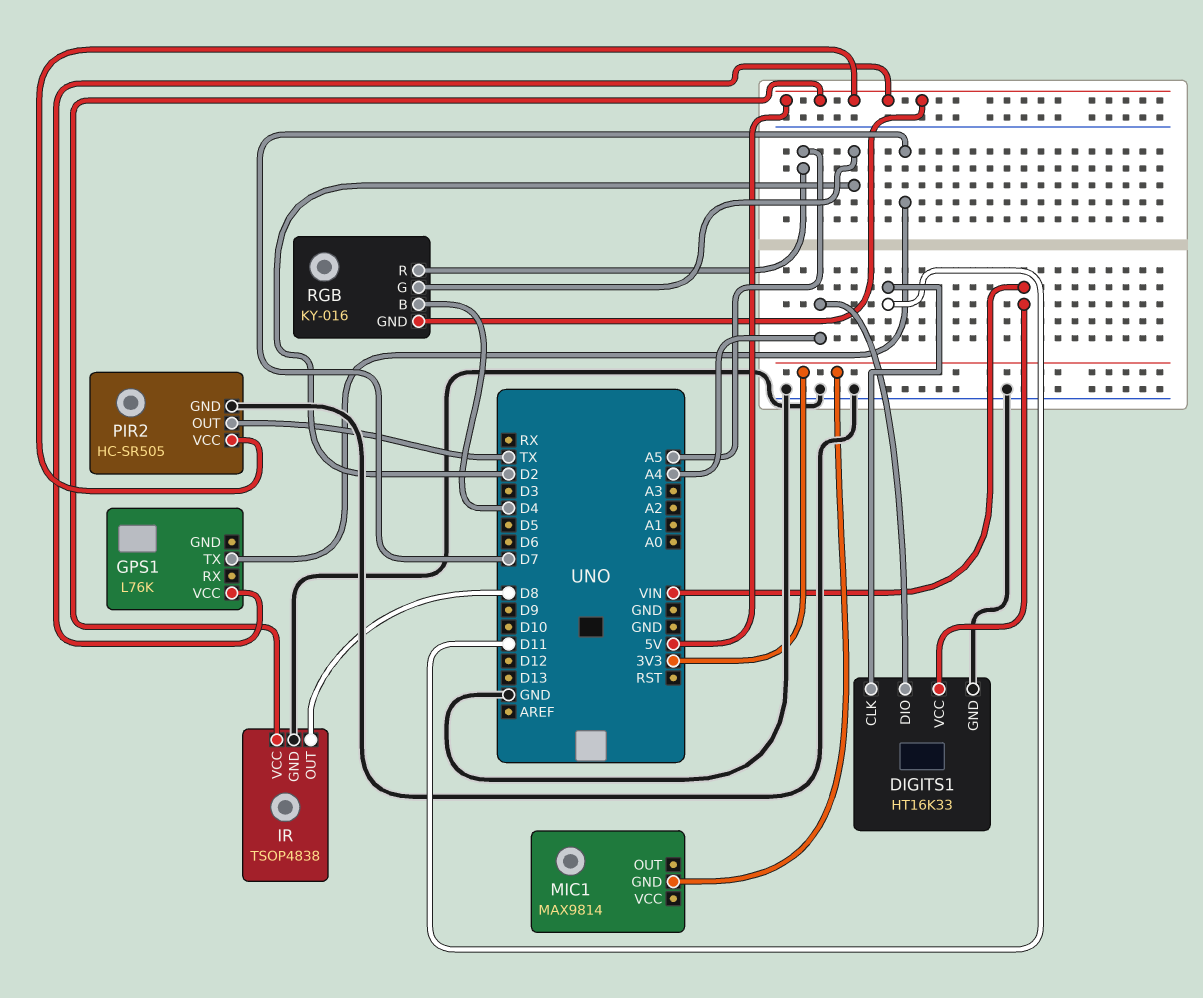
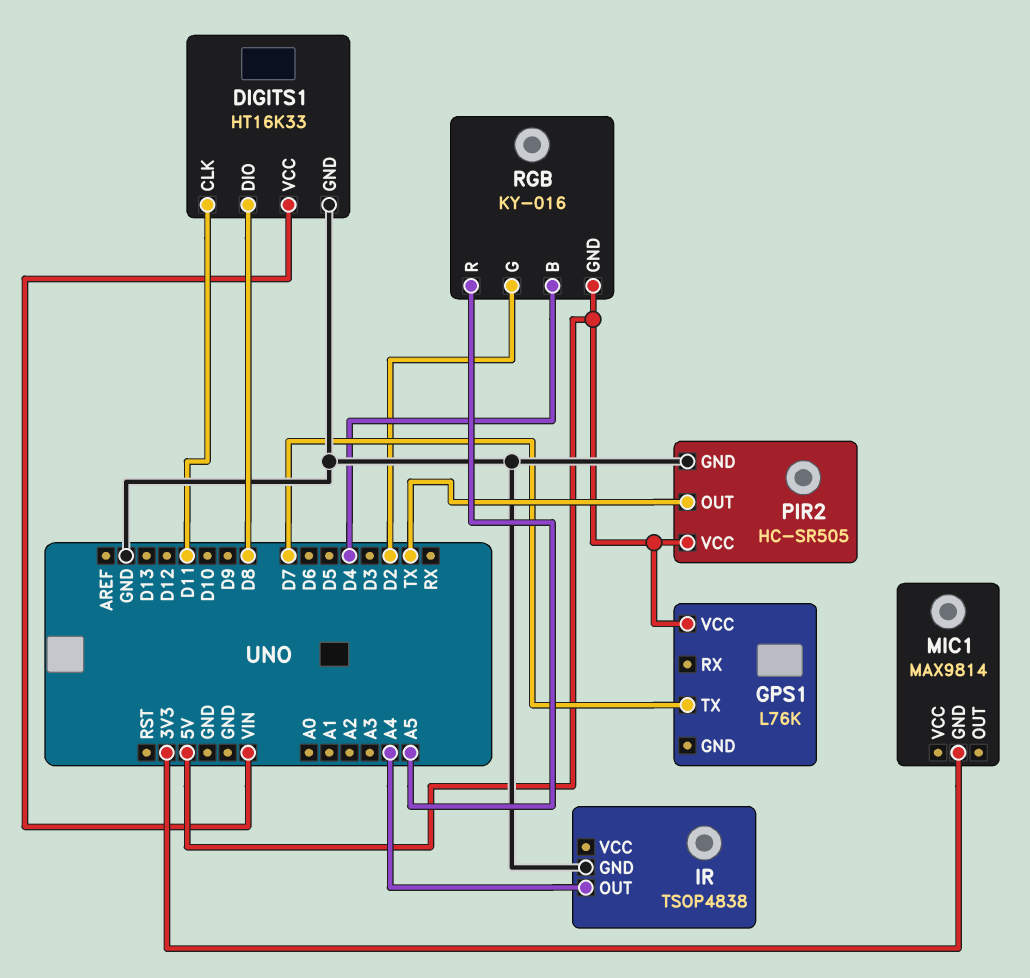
DIGITS1 pin DIO: A4 -> D8
IR pin OUT: D8 -> A4
IR pin VCC: 5V -> none

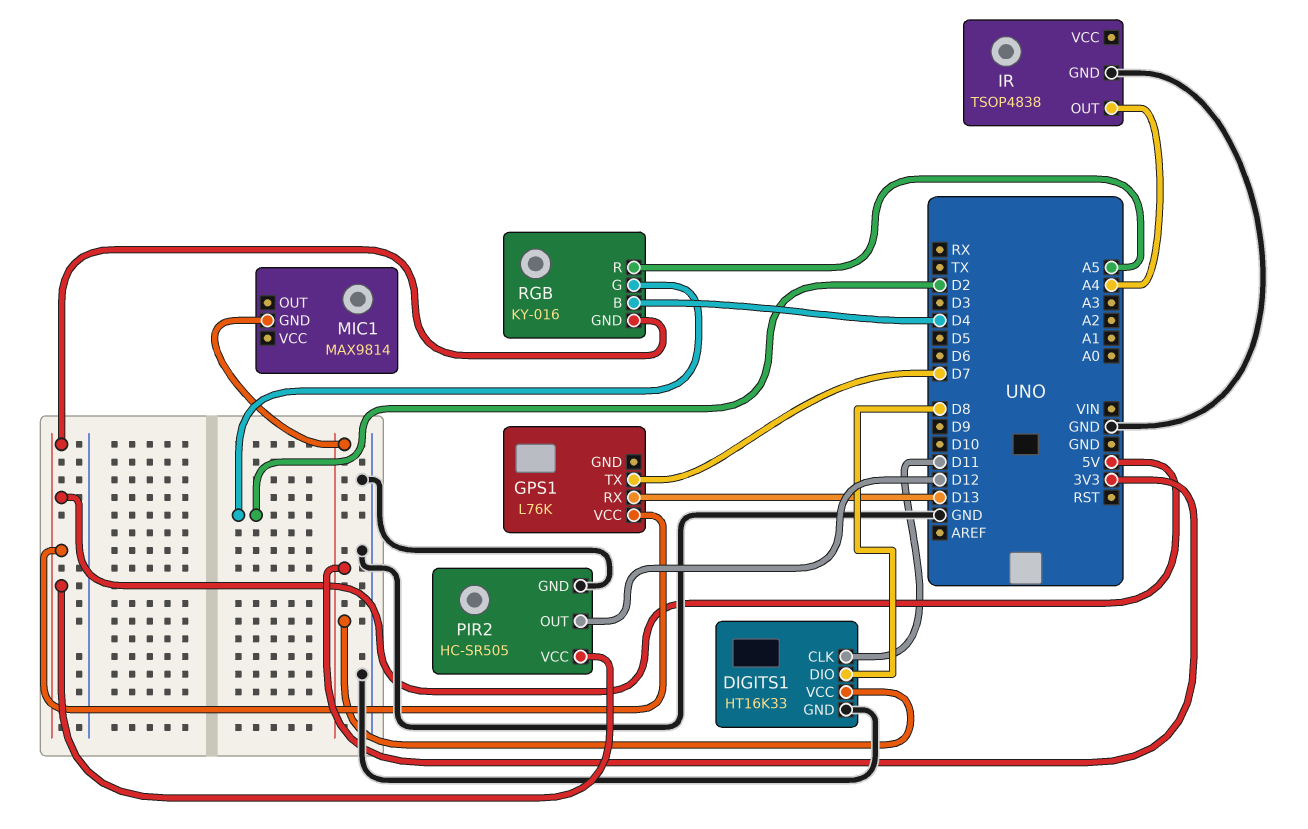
DIGITS1 pin VCC: VIN -> 3V3
GPS1 pin RX: none -> D13
PIR2 pin OUT: TX -> D12

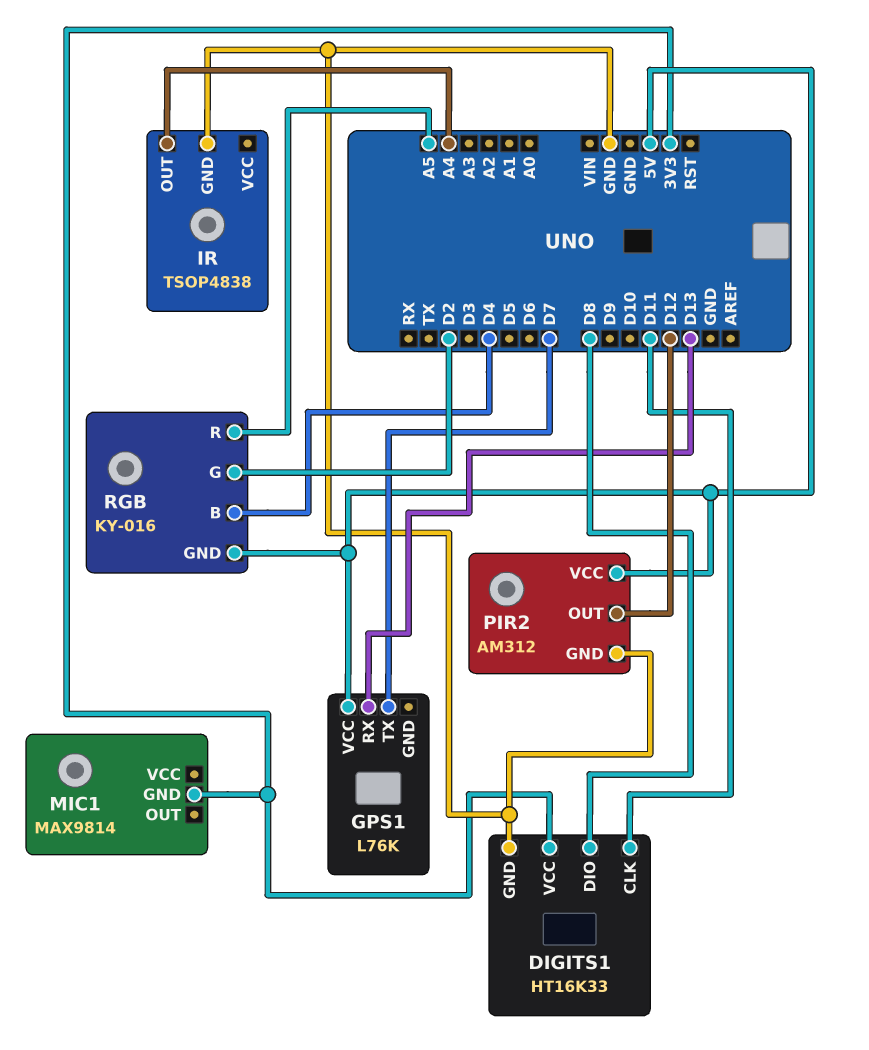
PIR2: HC-SR505 -> AM312

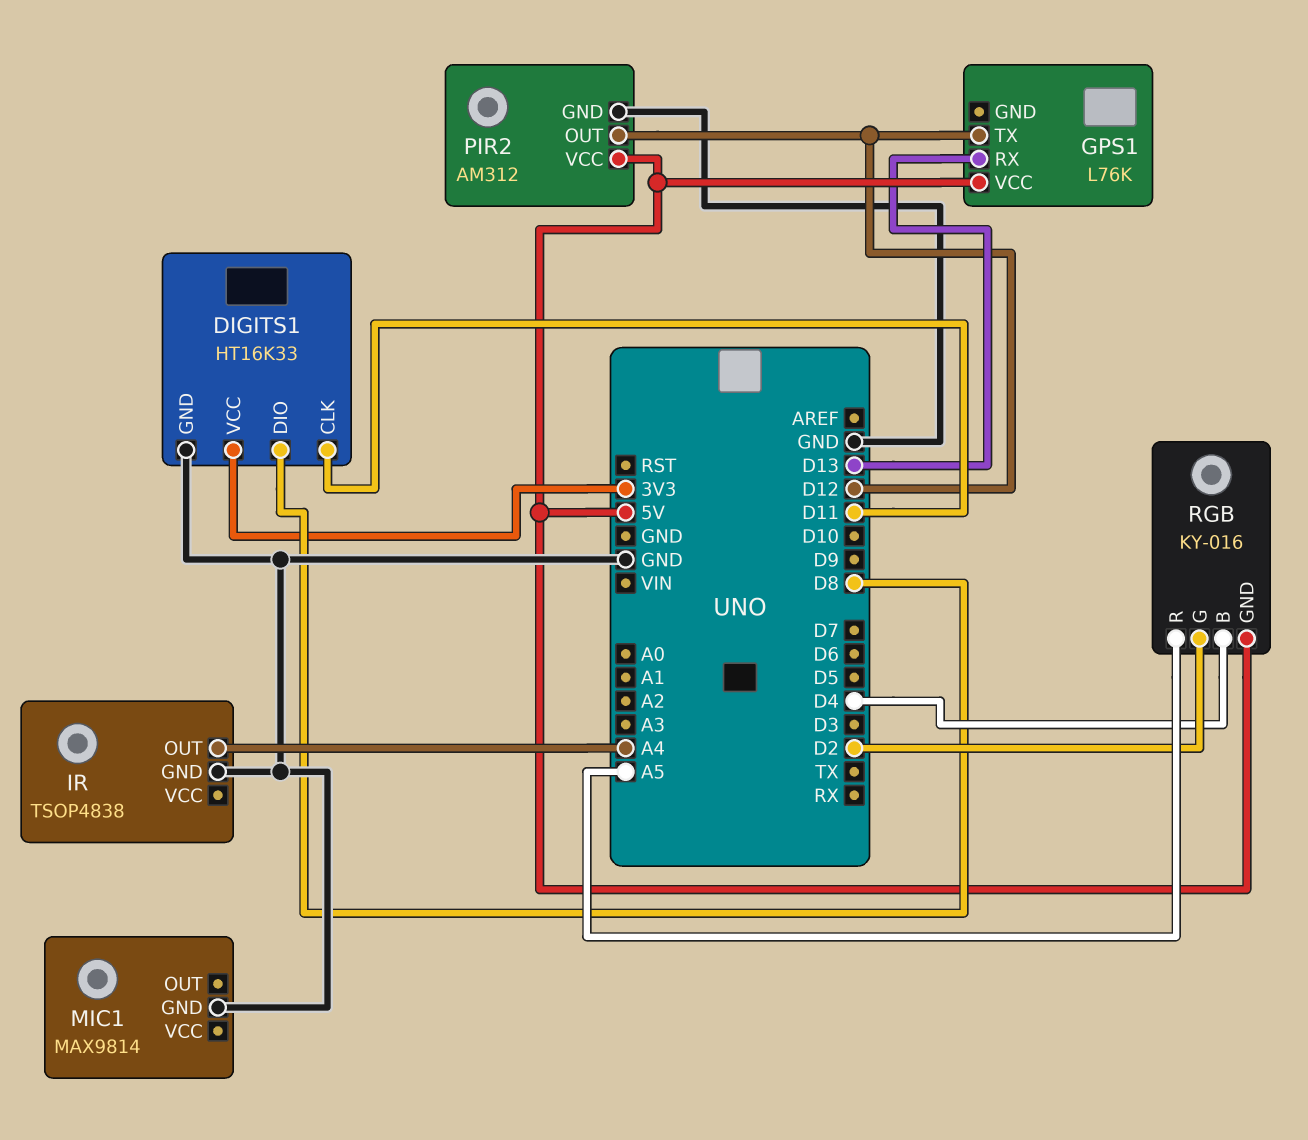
GPS1 pin TX: D7 -> D12
MIC1 pin GND: 3V3 -> GND

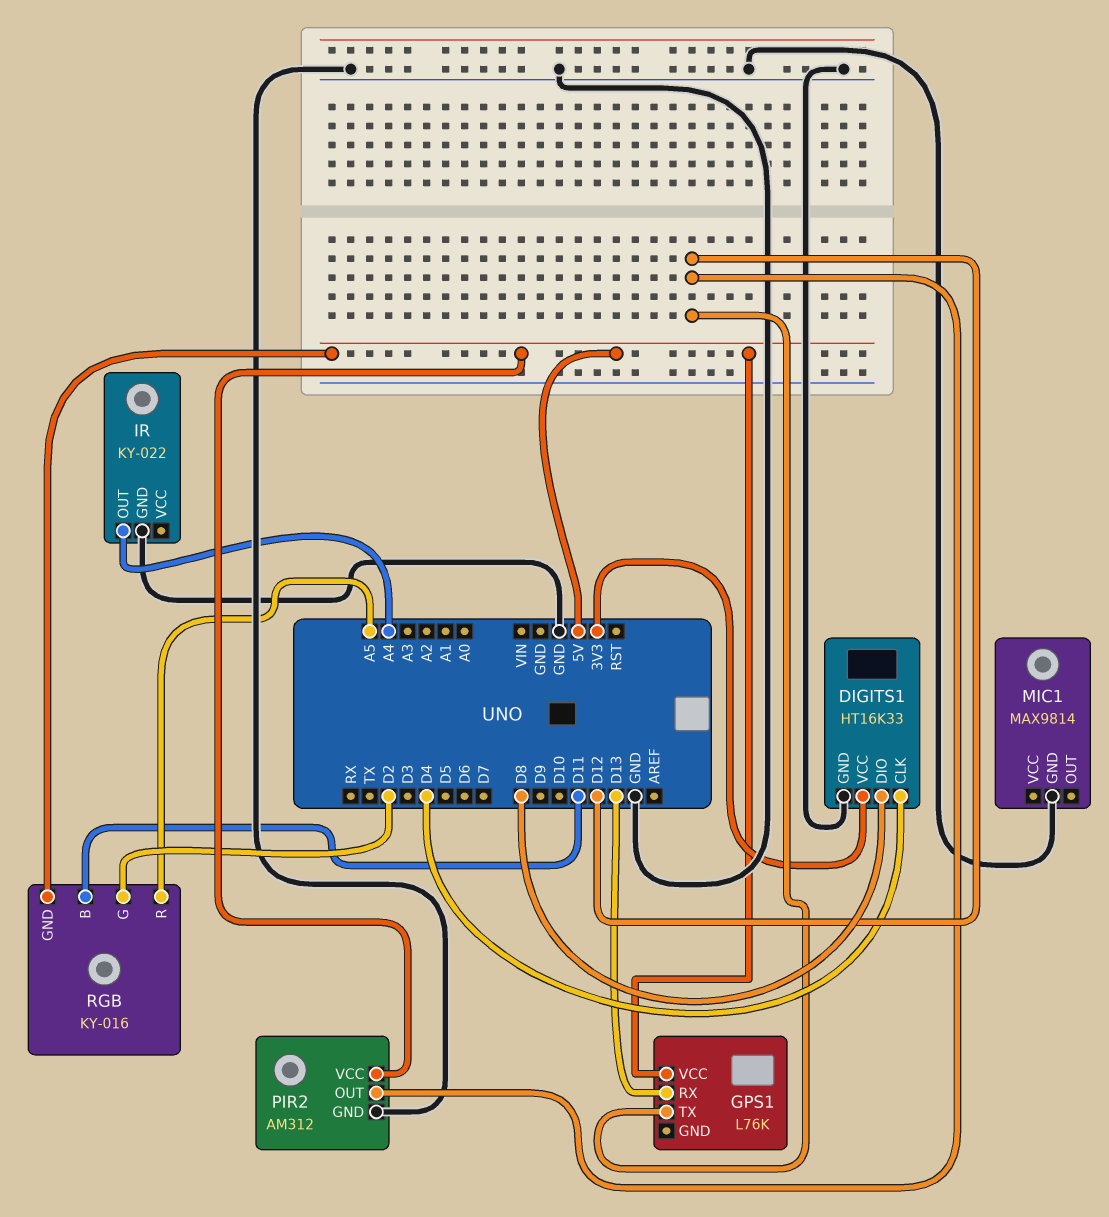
DIGITS1 pin CLK: D11 -> D4
IR: TSOP4838 -> KY-022
RGB pin B: D4 -> D11

